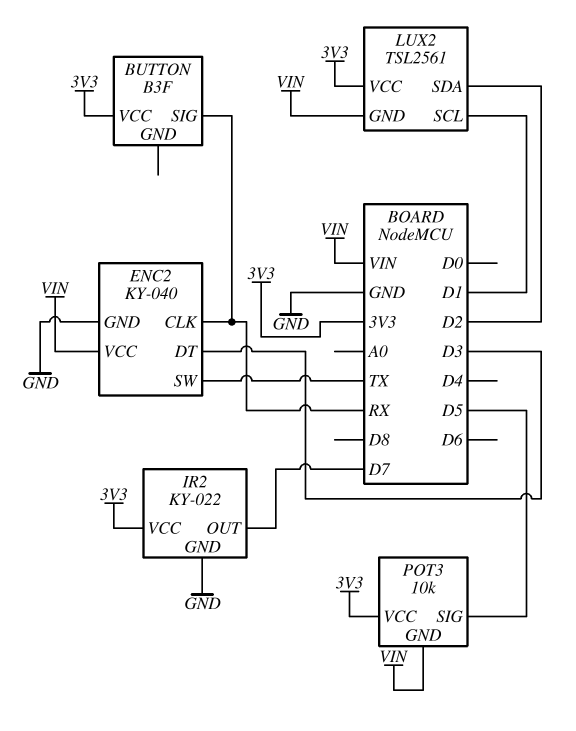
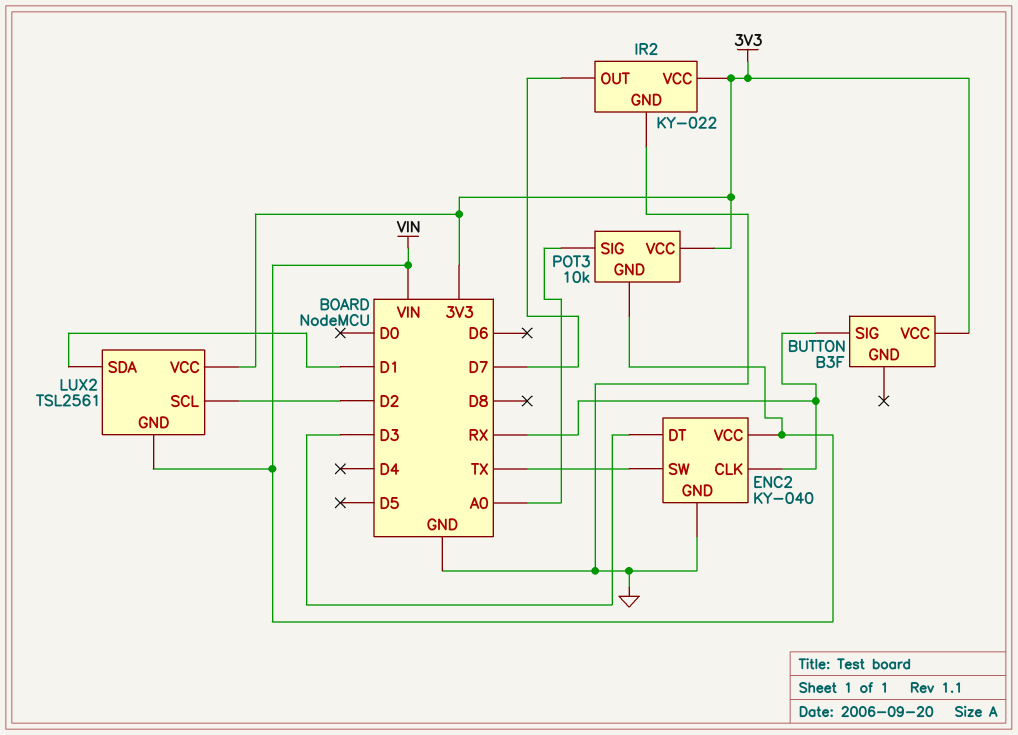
LUX2 pin SCL: D1 -> D2
LUX2 pin SDA: D2 -> D1
POT3 pin SIG: D5 -> A0

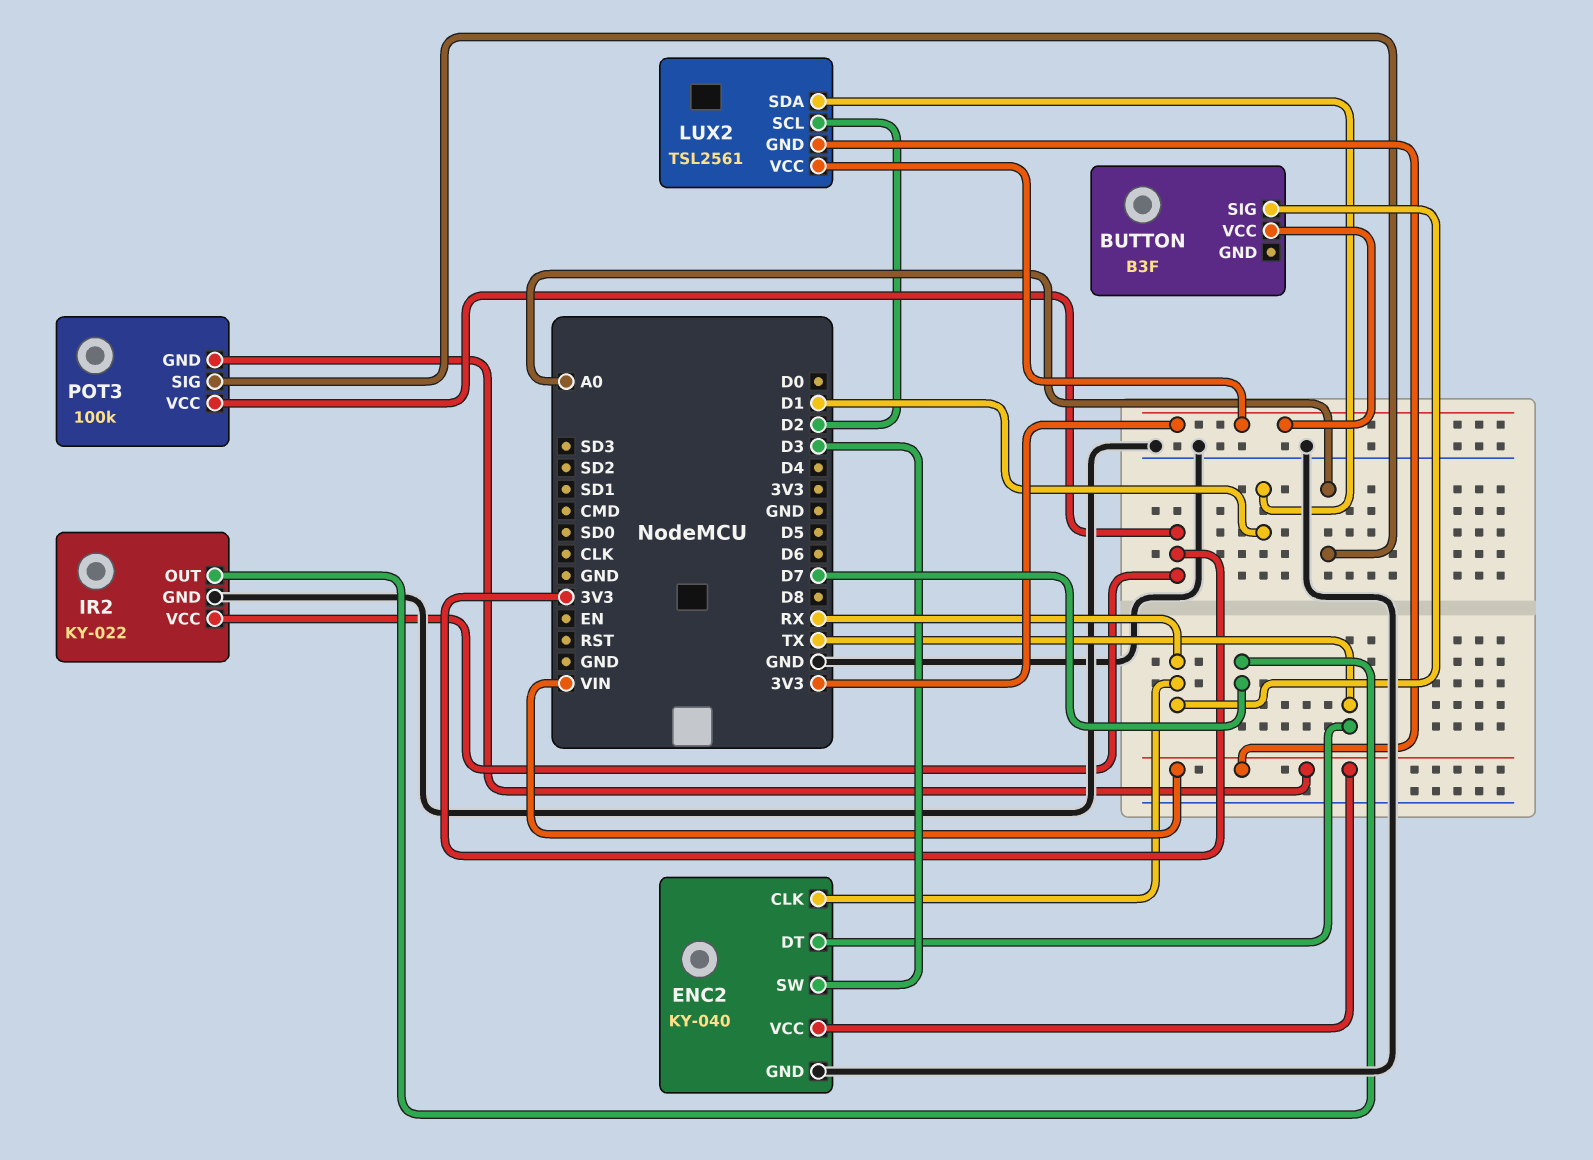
ENC2 pin DT: D3 -> TX
ENC2 pin SW: TX -> D3
POT3: 10k -> 100k

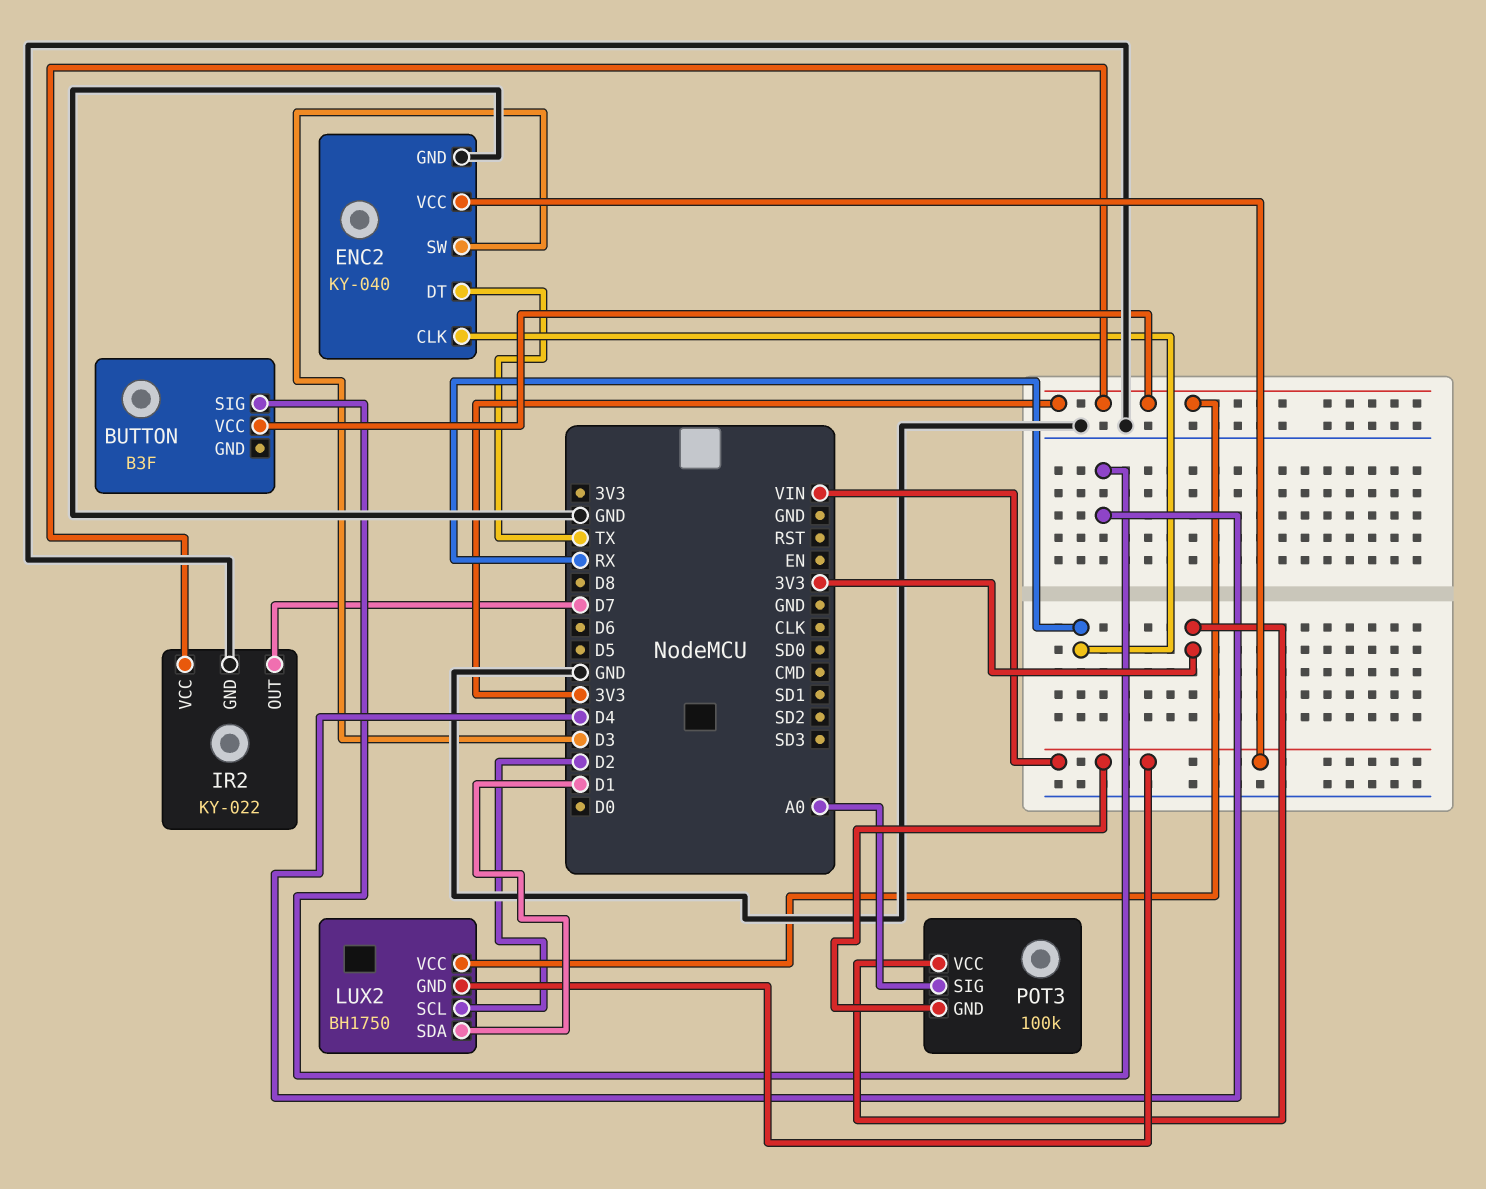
BUTTON pin SIG: RX -> D4
LUX2: TSL2561 -> BH1750

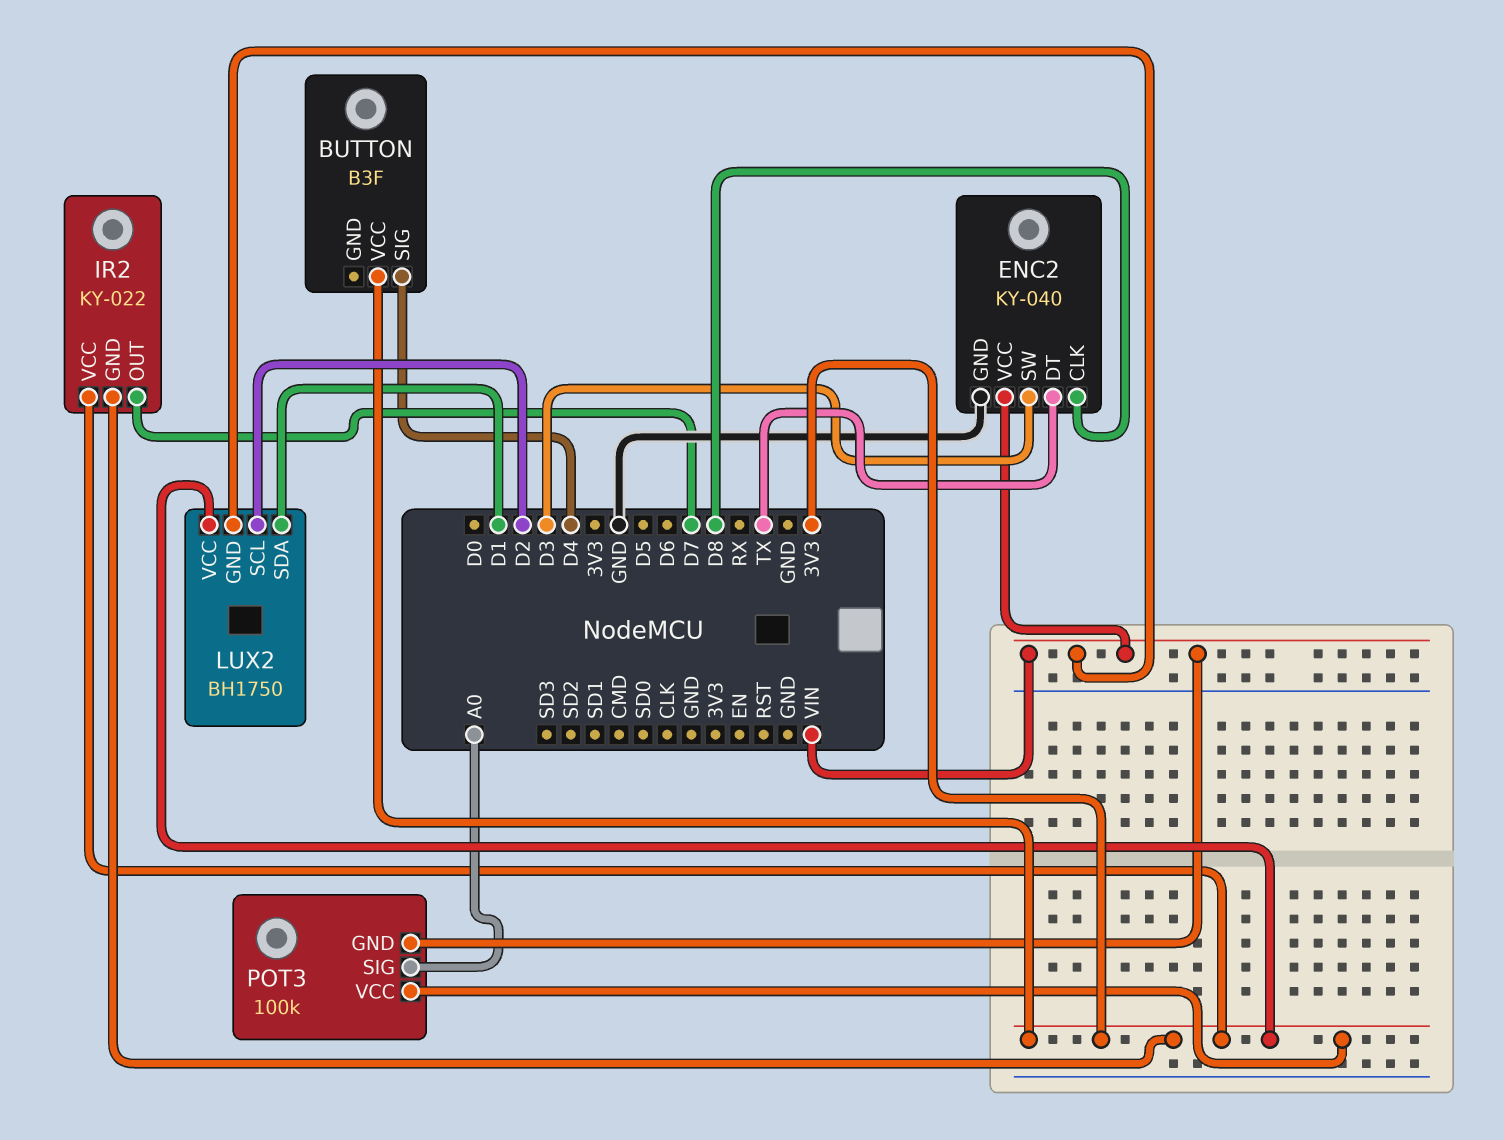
ENC2 pin CLK: RX -> D8
IR2 pin GND: GND -> 3V3

